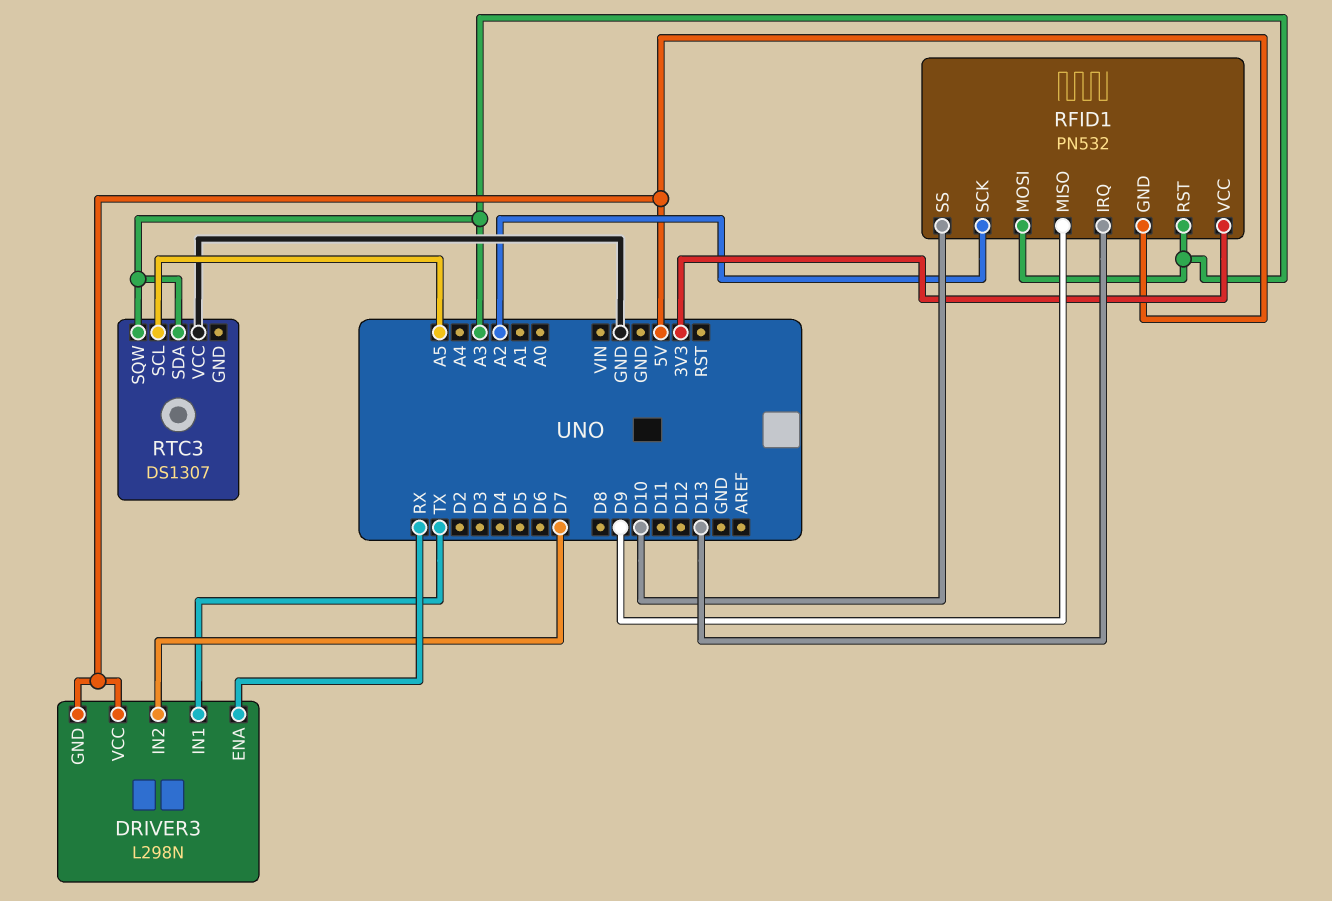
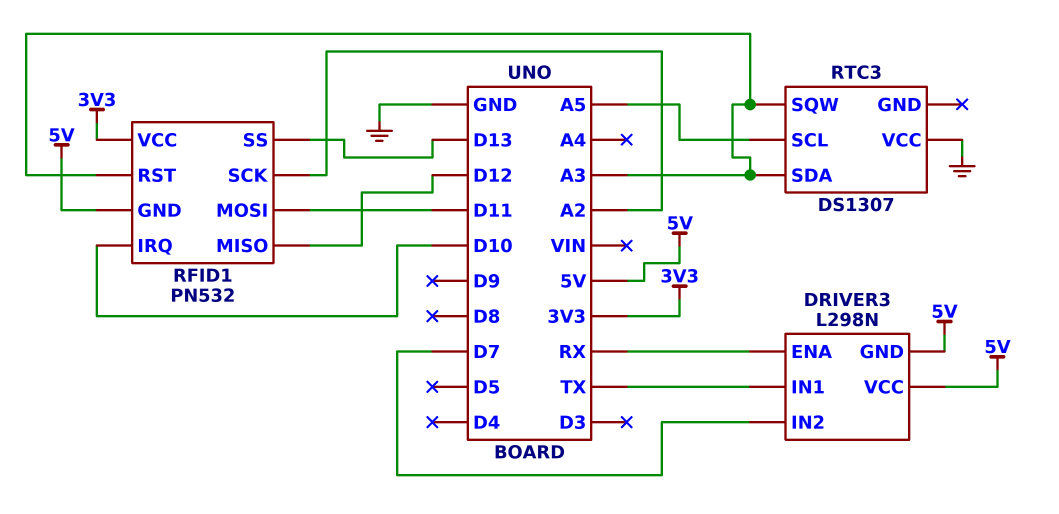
RFID1 pin IRQ: D13 -> D10
RFID1 pin MISO: D9 -> D12
RFID1 pin MOSI: A3 -> D11
RFID1 pin SS: D10 -> D13

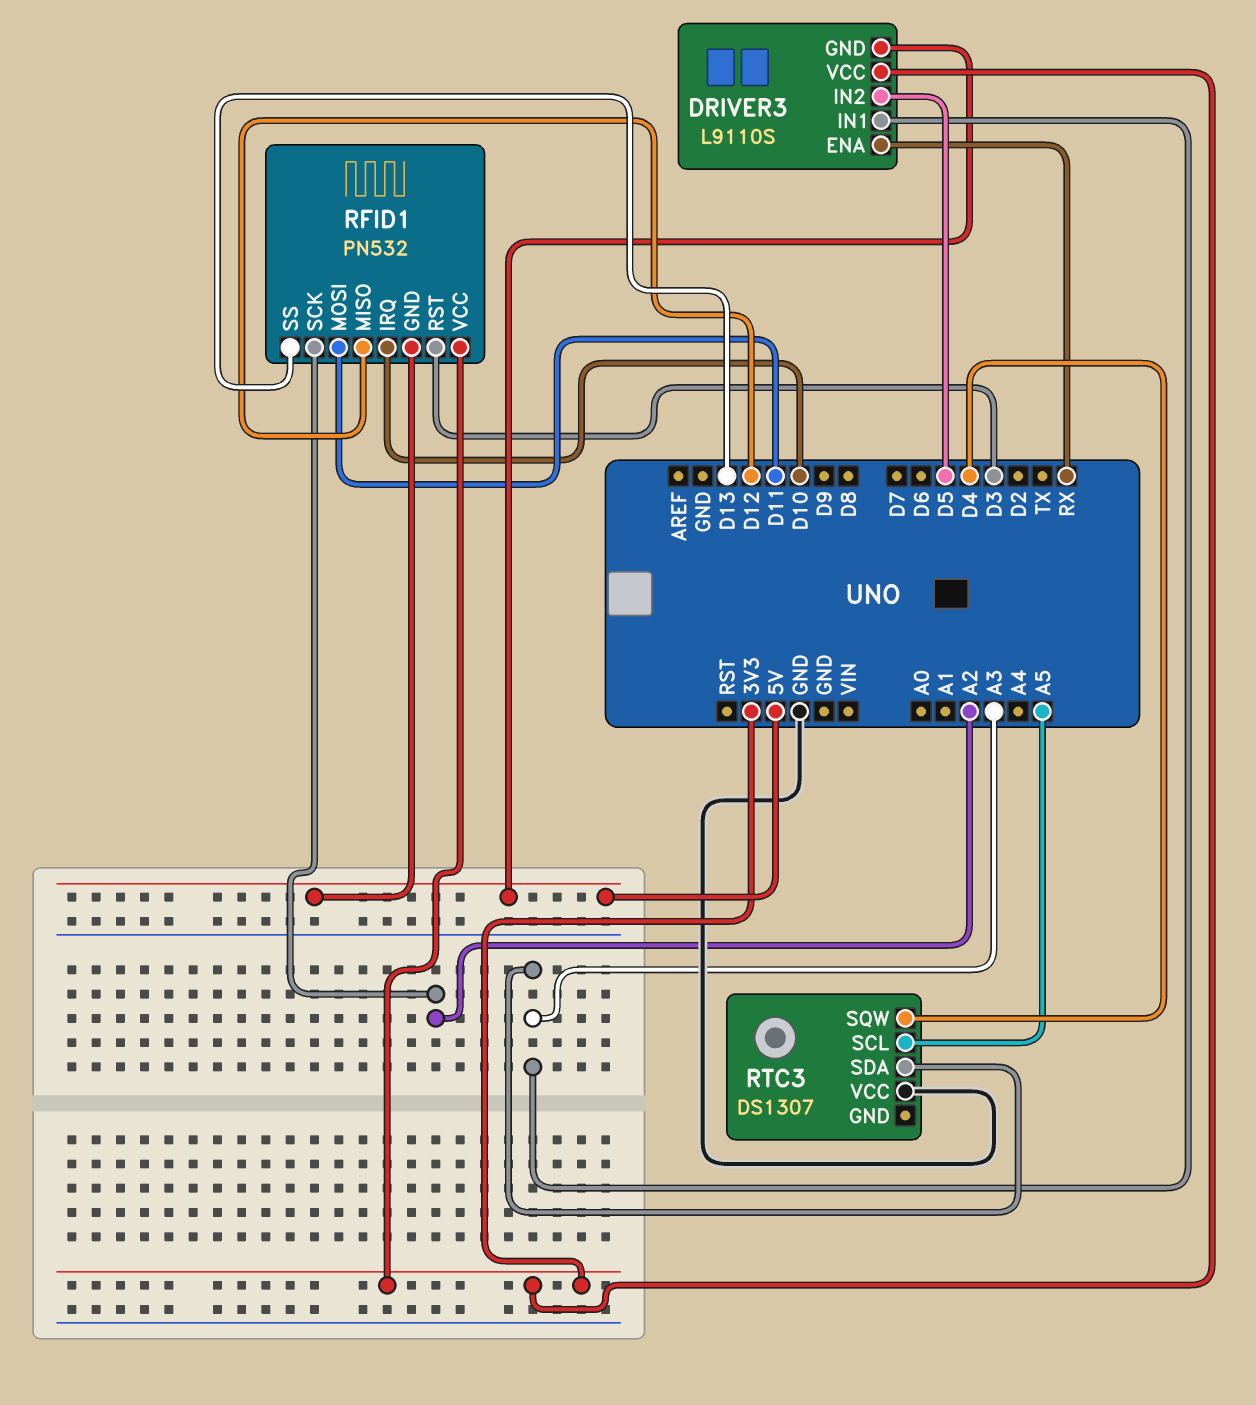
DRIVER3: L298N -> L9110S
DRIVER3 pin IN1: TX -> A3
DRIVER3 pin IN2: D7 -> D5
DRIVER3 pin VCC: 5V -> 3V3
RFID1 pin RST: A3 -> D3
RTC3 pin SQW: A3 -> D4

